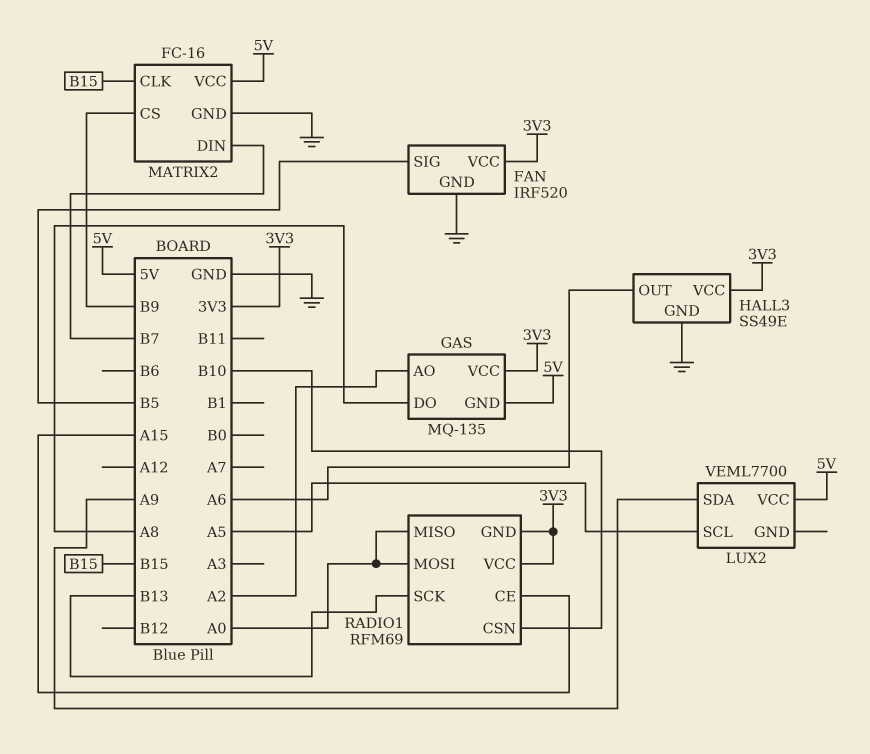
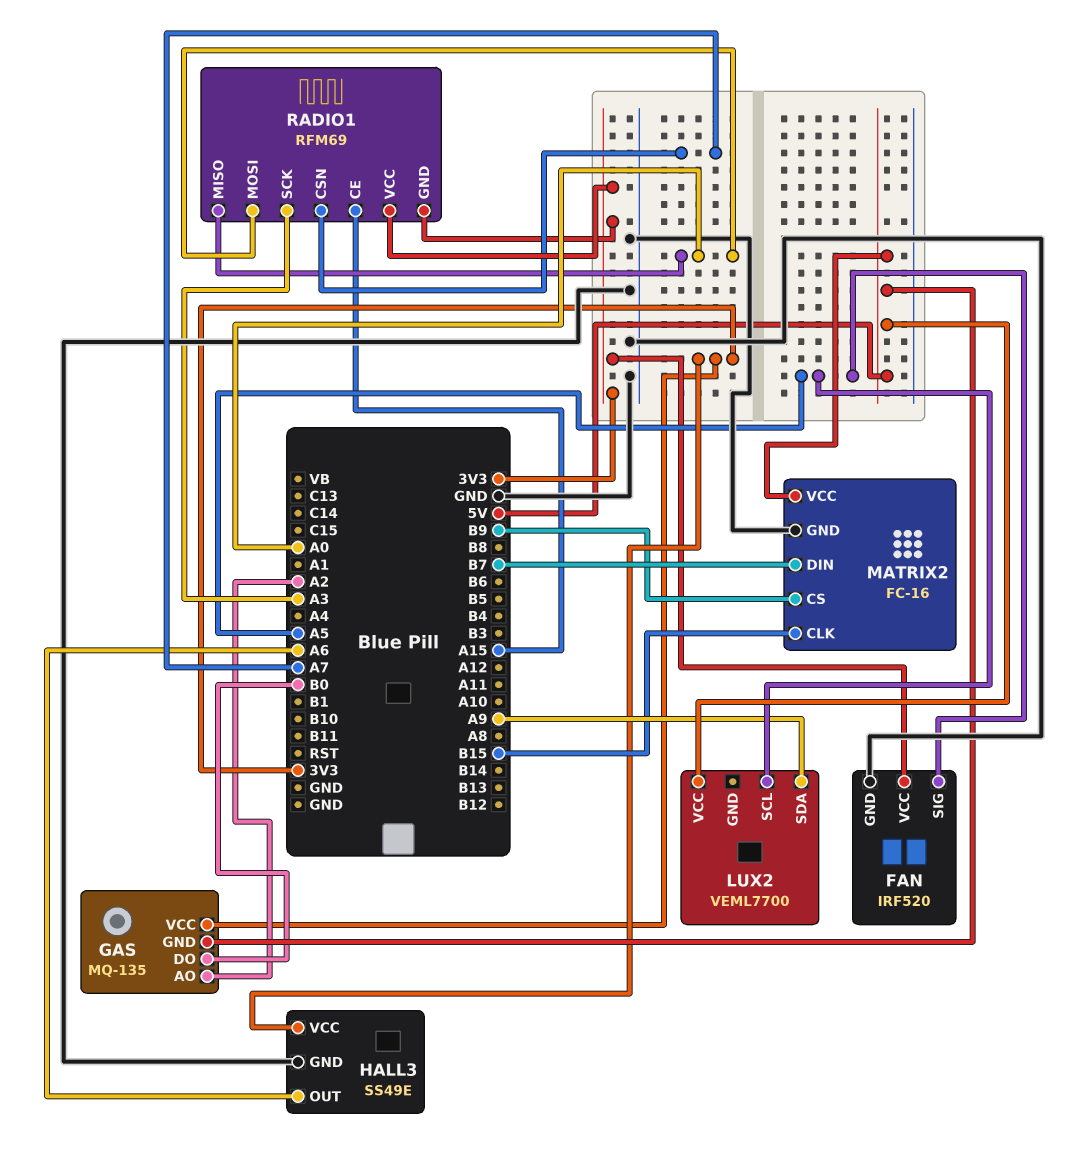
FAN pin SIG: B5 -> A5
GAS pin DO: A8 -> B0
RADIO1 pin CSN: B10 -> A7
RADIO1 pin SCK: B13 -> A3

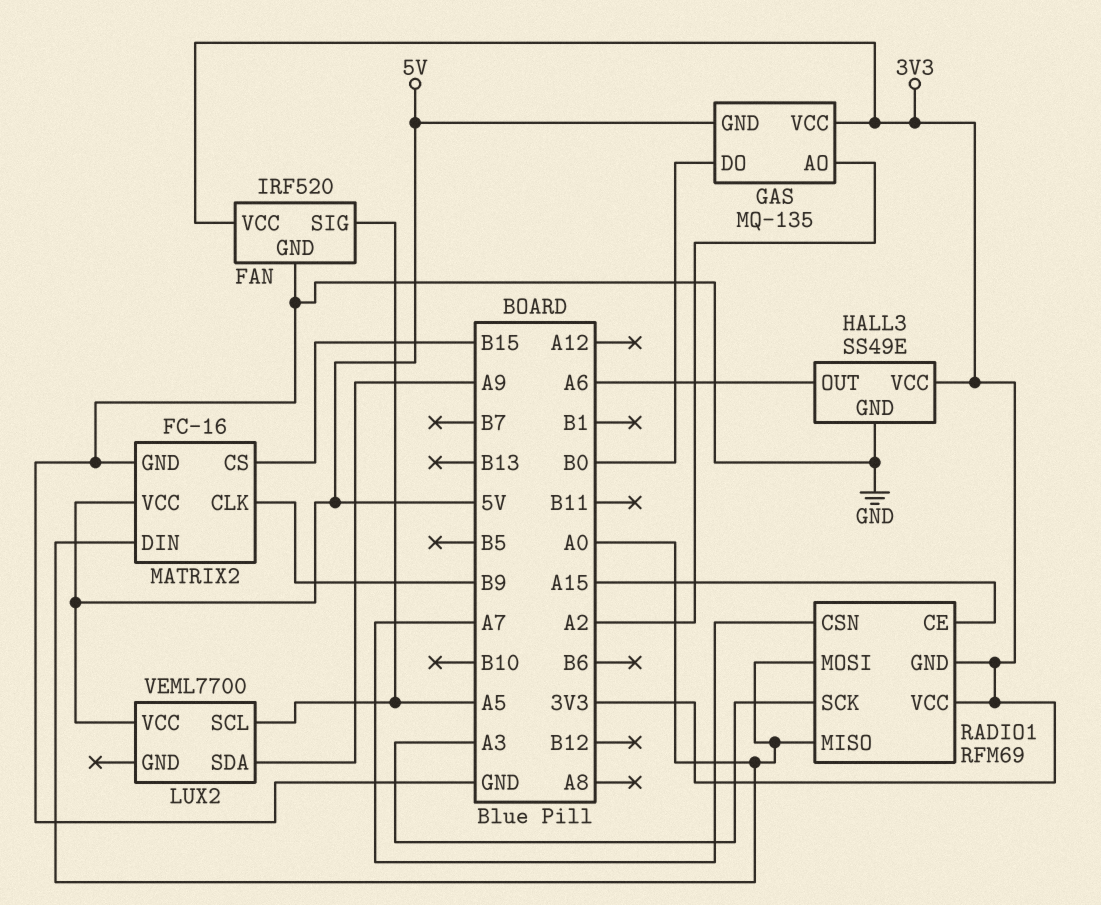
MATRIX2 pin CLK: B15 -> B9
MATRIX2 pin CS: B9 -> B15
MATRIX2 pin DIN: B7 -> A0

